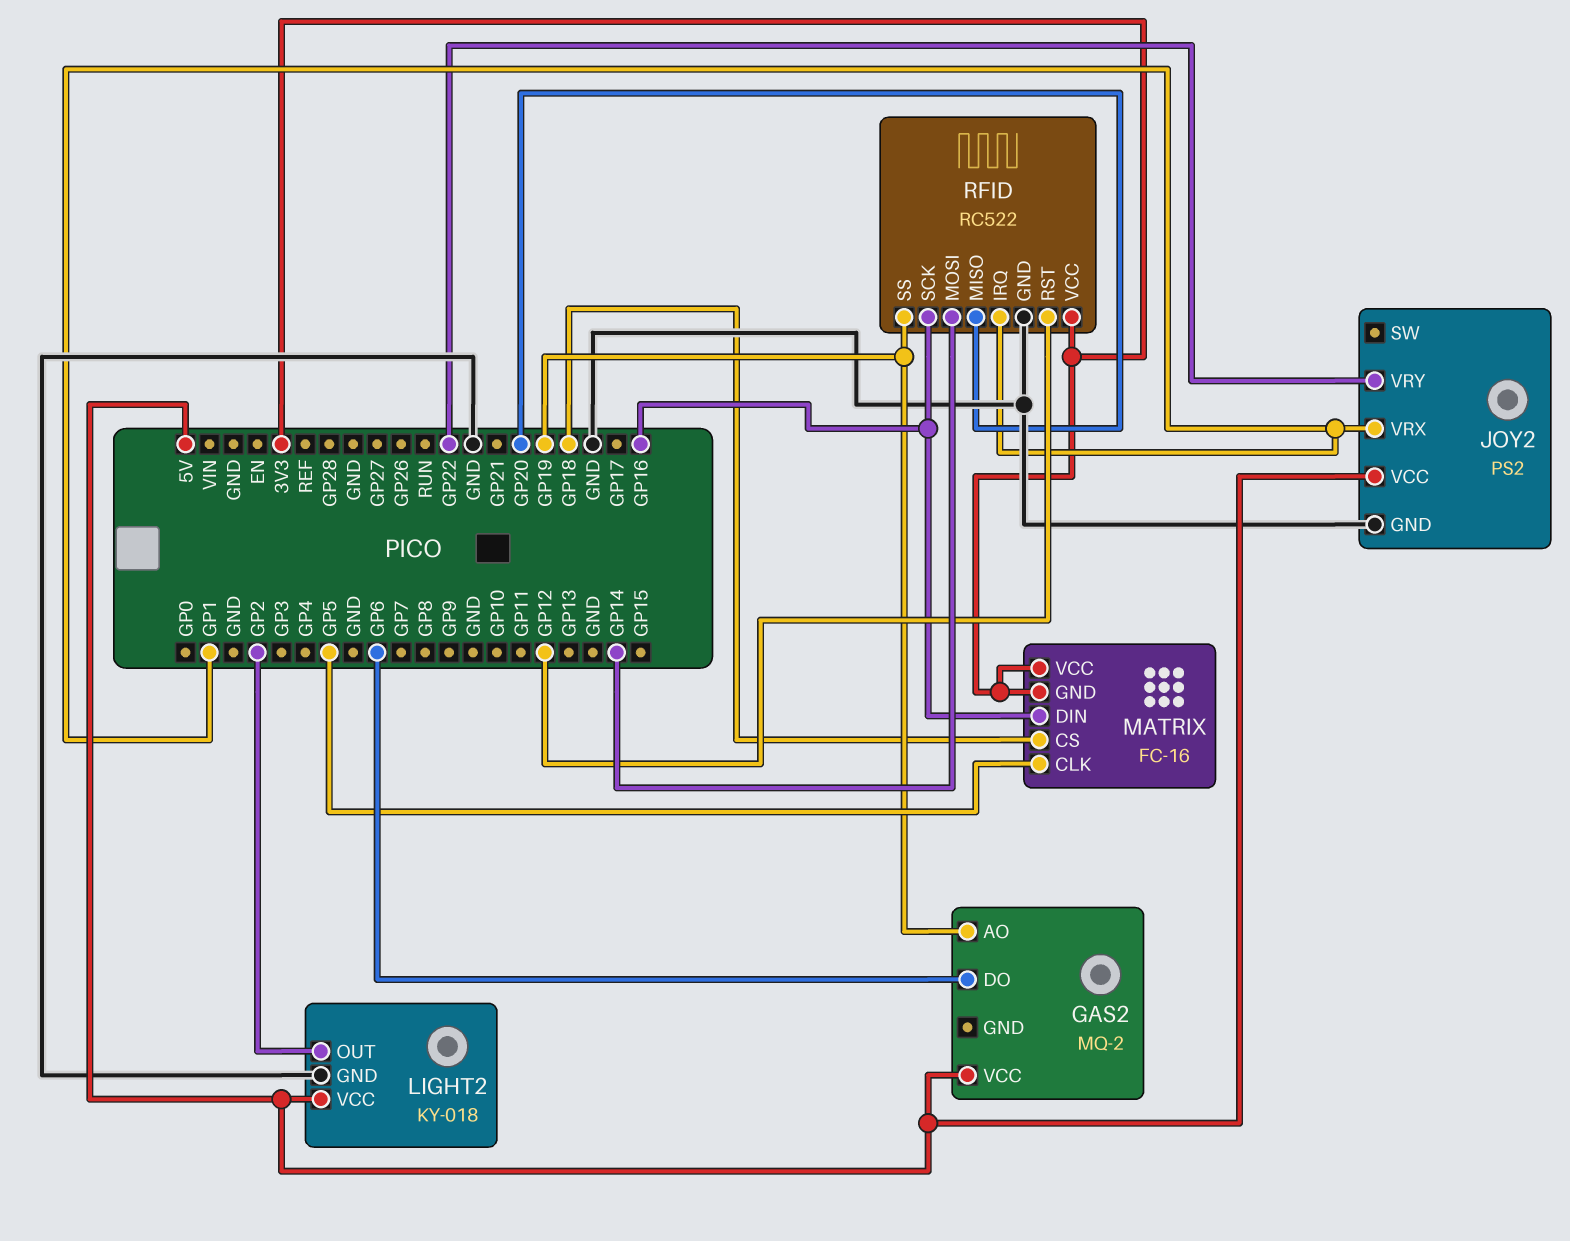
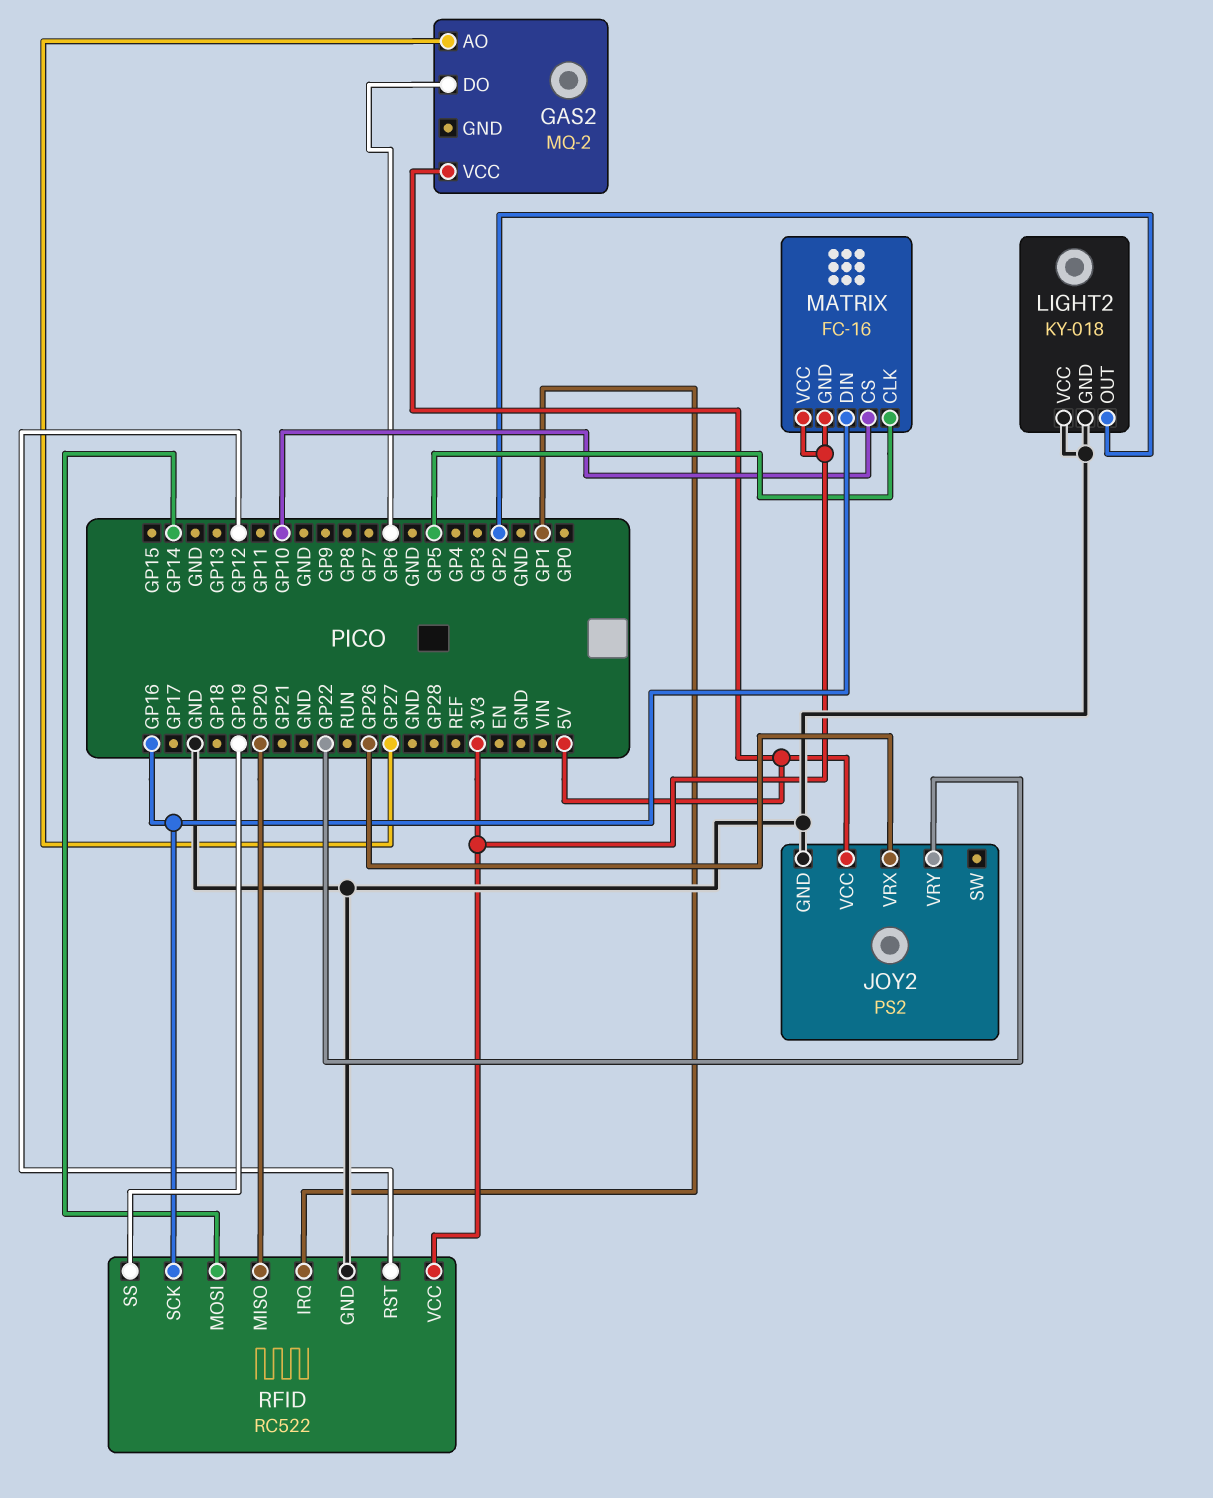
GAS2 pin AO: GP19 -> GP27
JOY2 pin VRX: GP1 -> GP26
LIGHT2 pin VCC: 5V -> GND
MATRIX pin CS: GP18 -> GP10

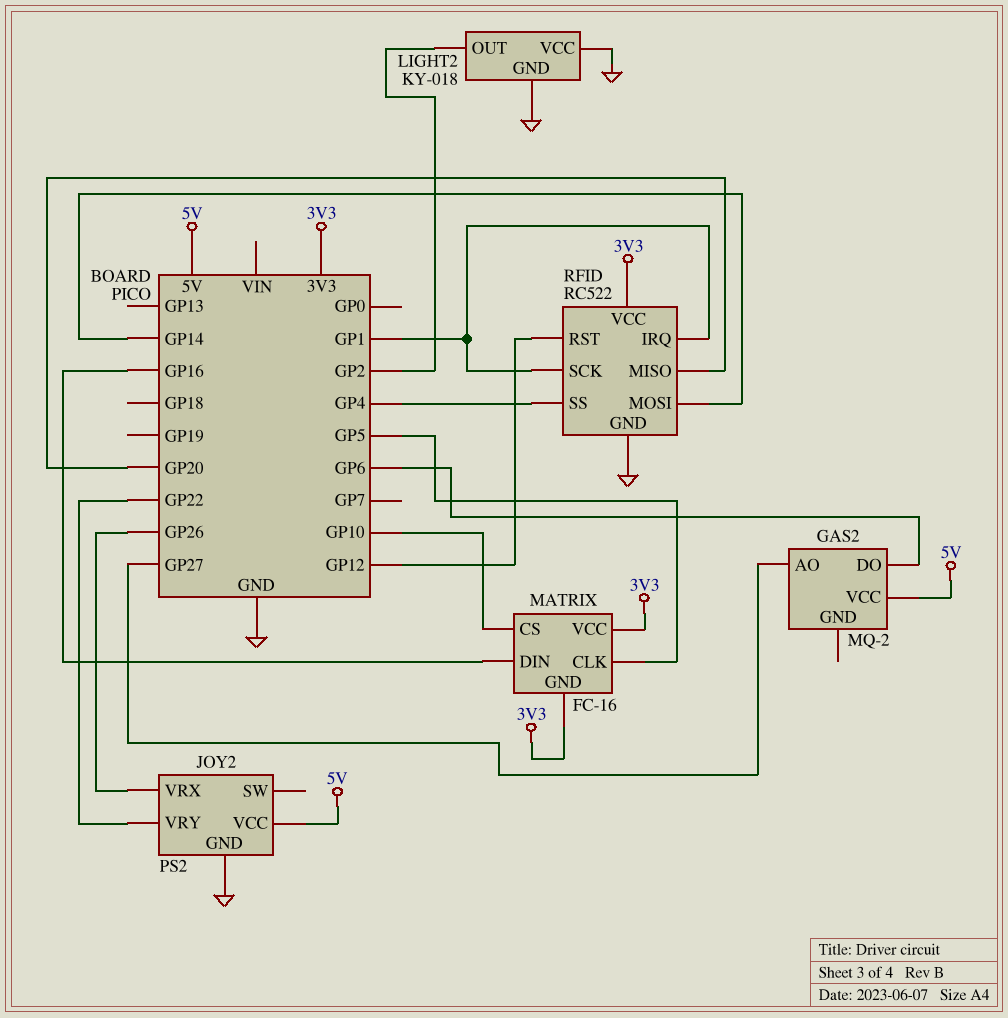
RFID pin SCK: GP16 -> GP1
RFID pin SS: GP19 -> GP4

